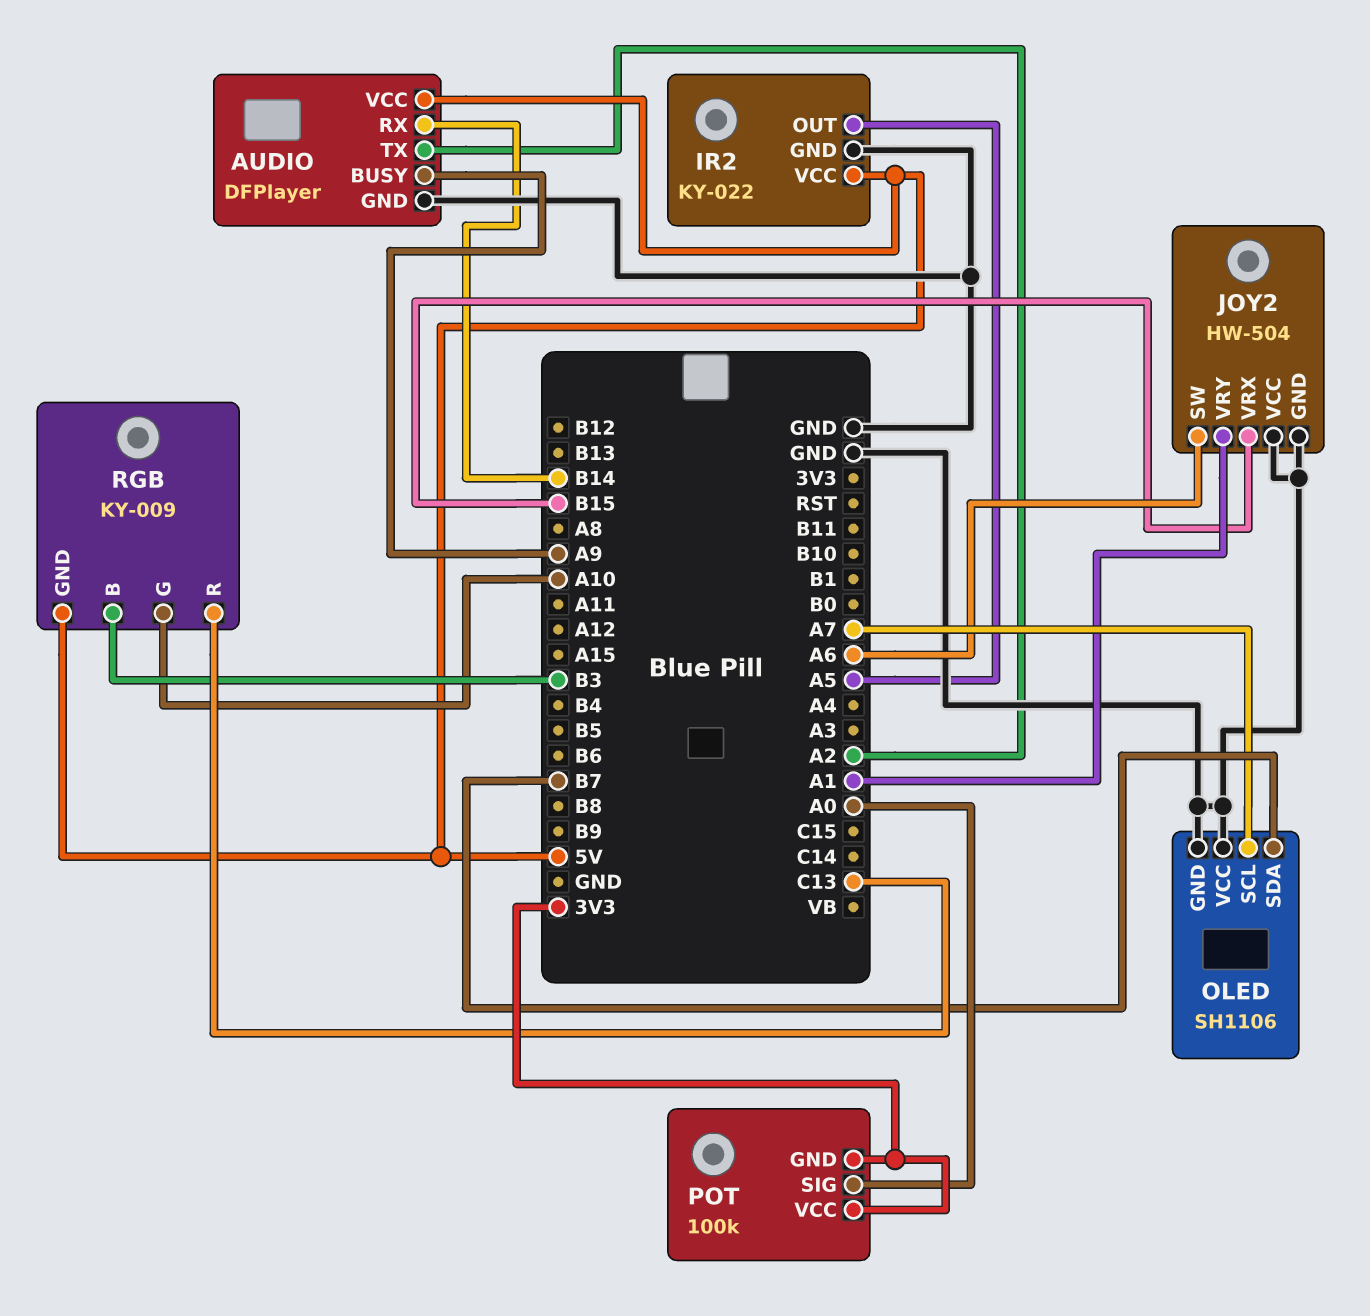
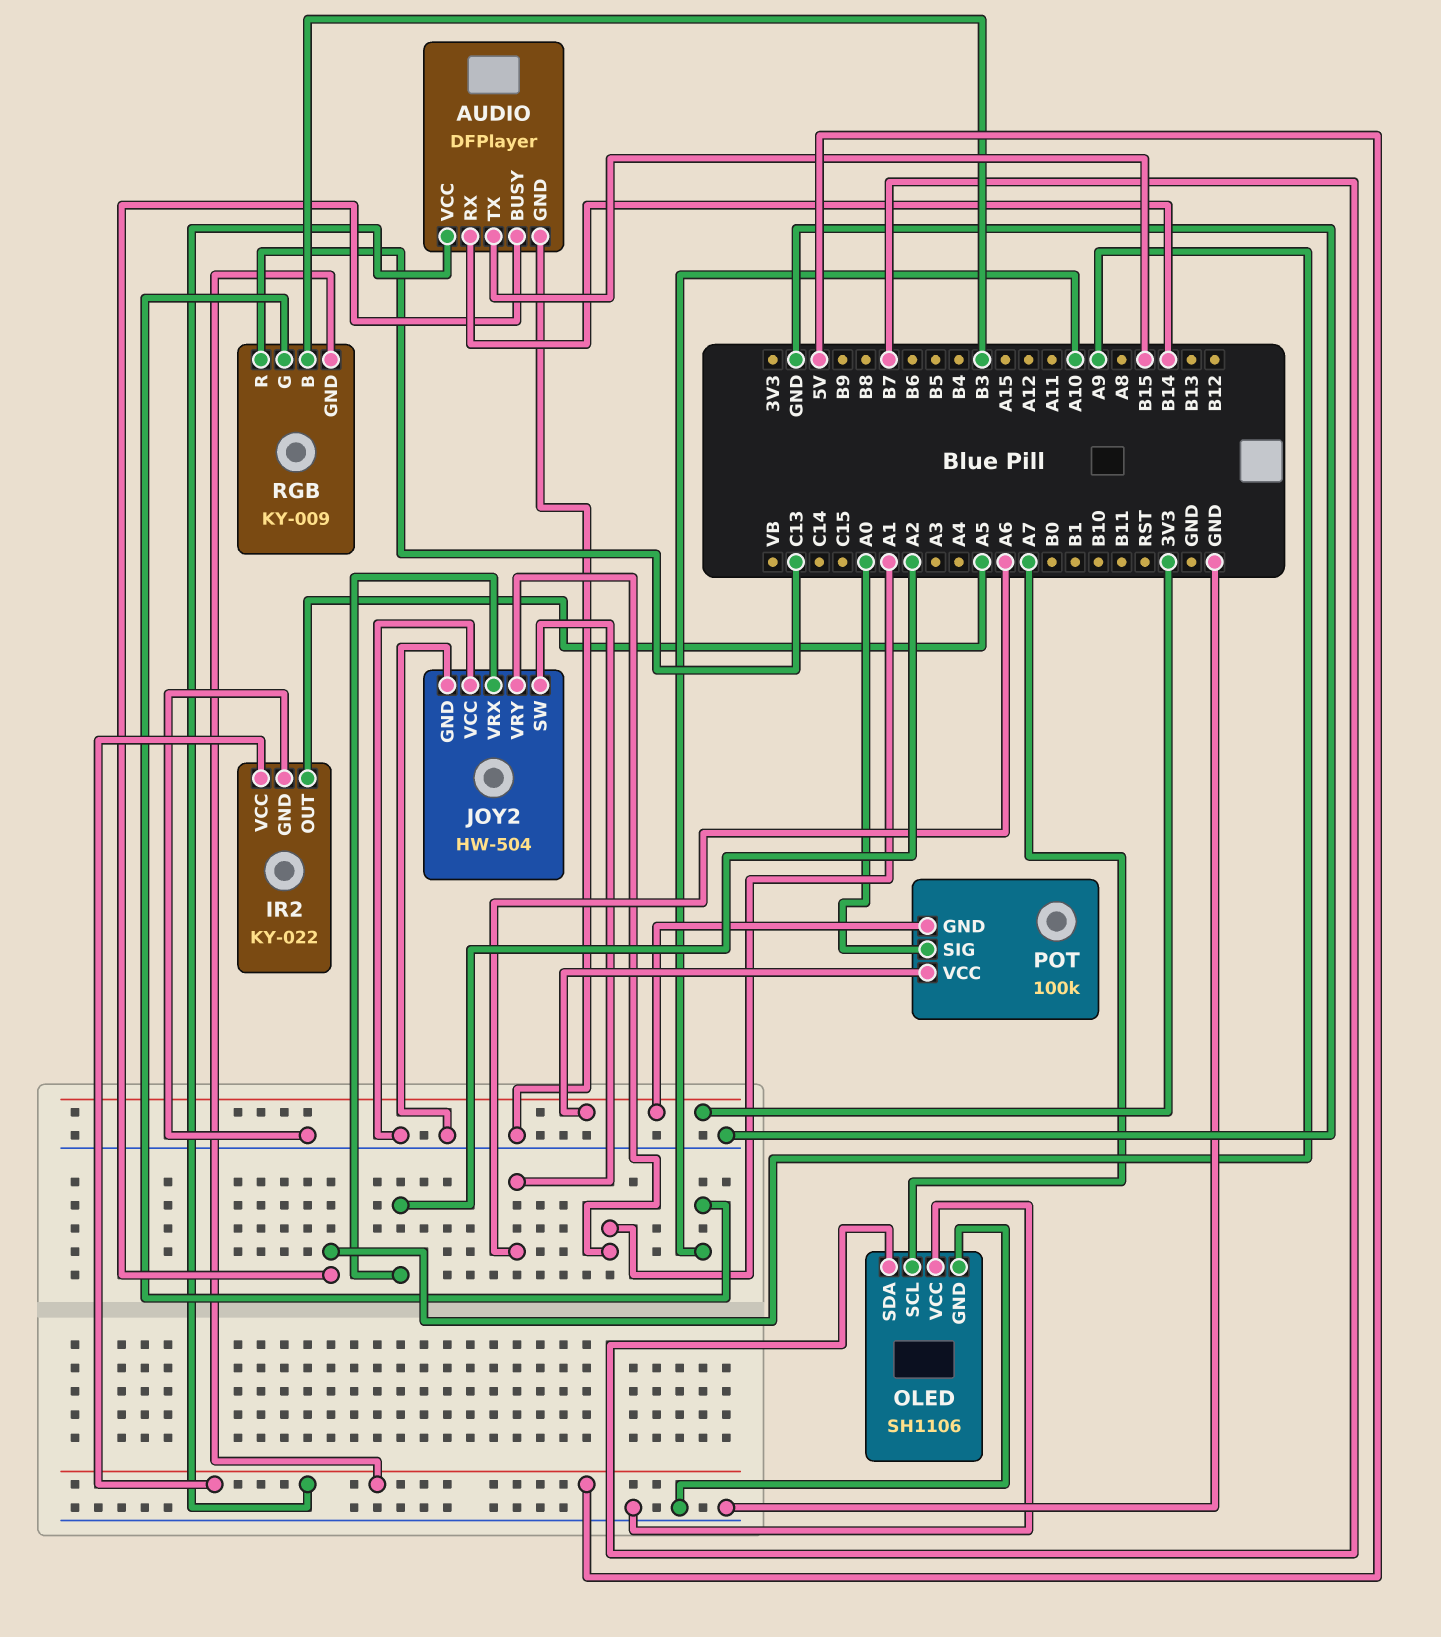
AUDIO pin TX: A2 -> B15
JOY2 pin VRX: B15 -> A2

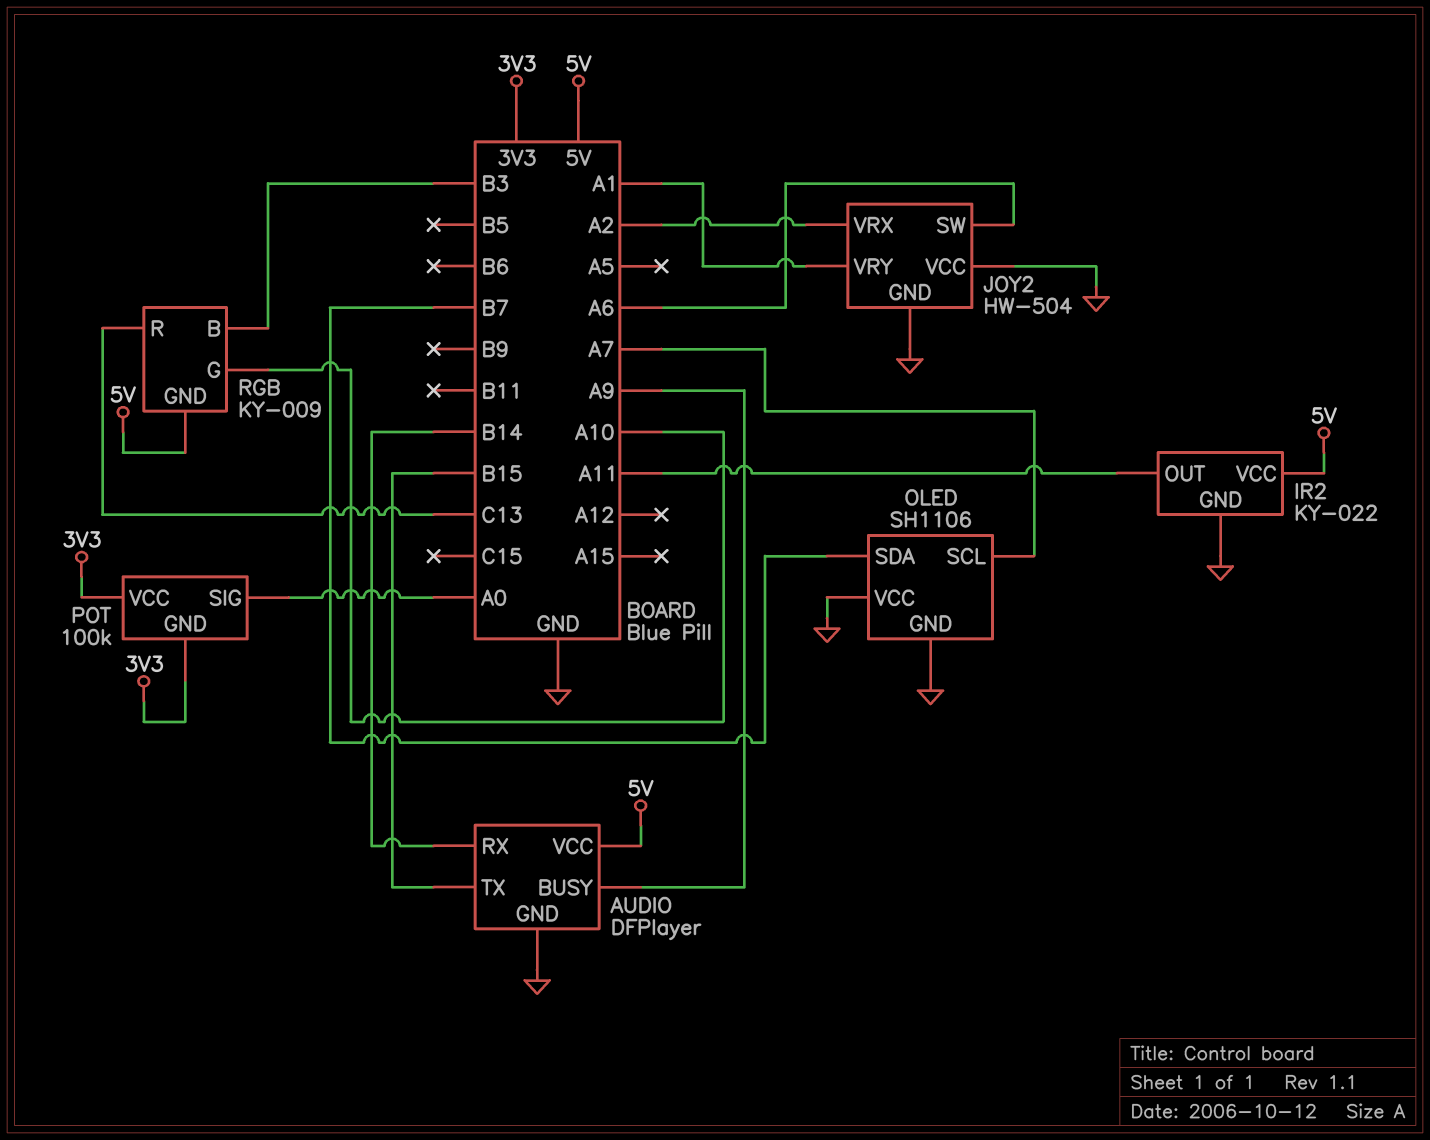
IR2 pin OUT: A5 -> A11

